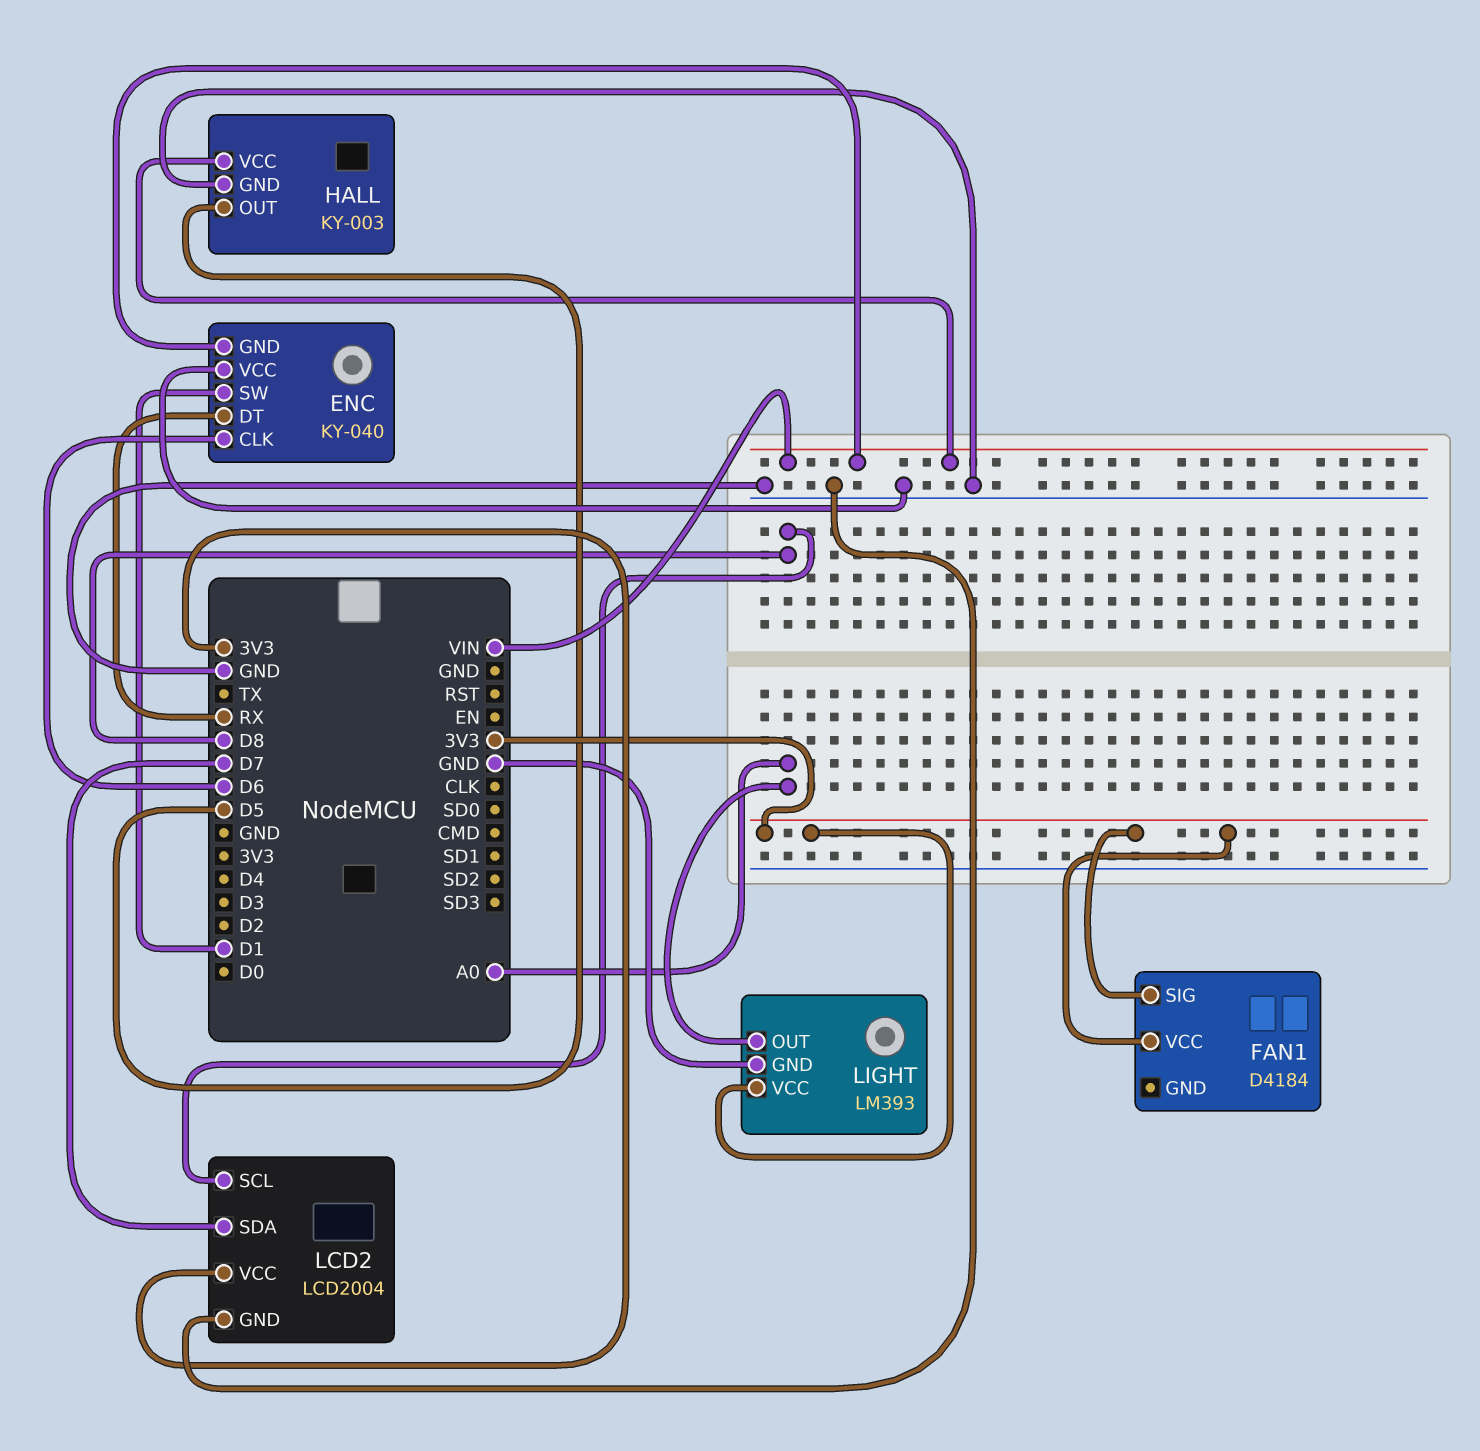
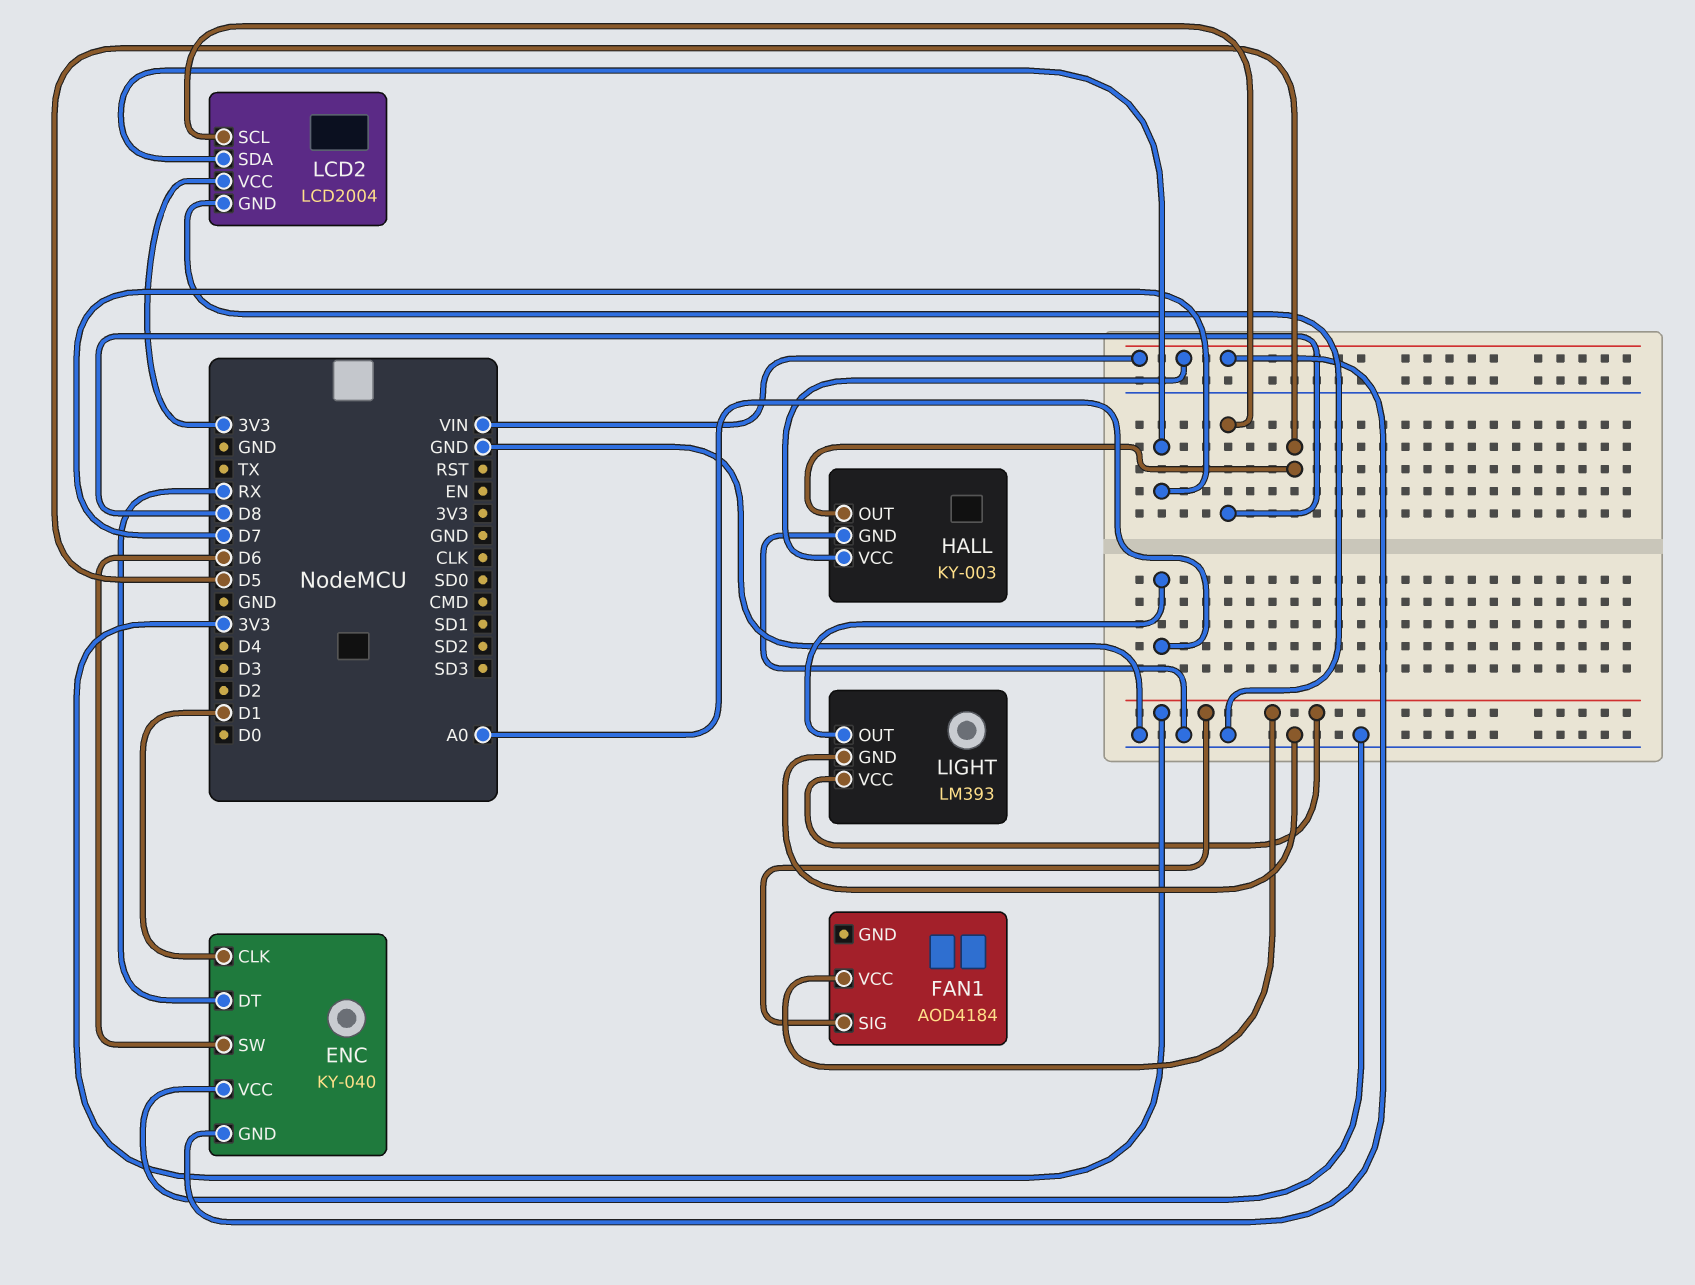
ENC pin CLK: D6 -> D1
ENC pin SW: D1 -> D6
FAN1: D4184 -> AOD4184

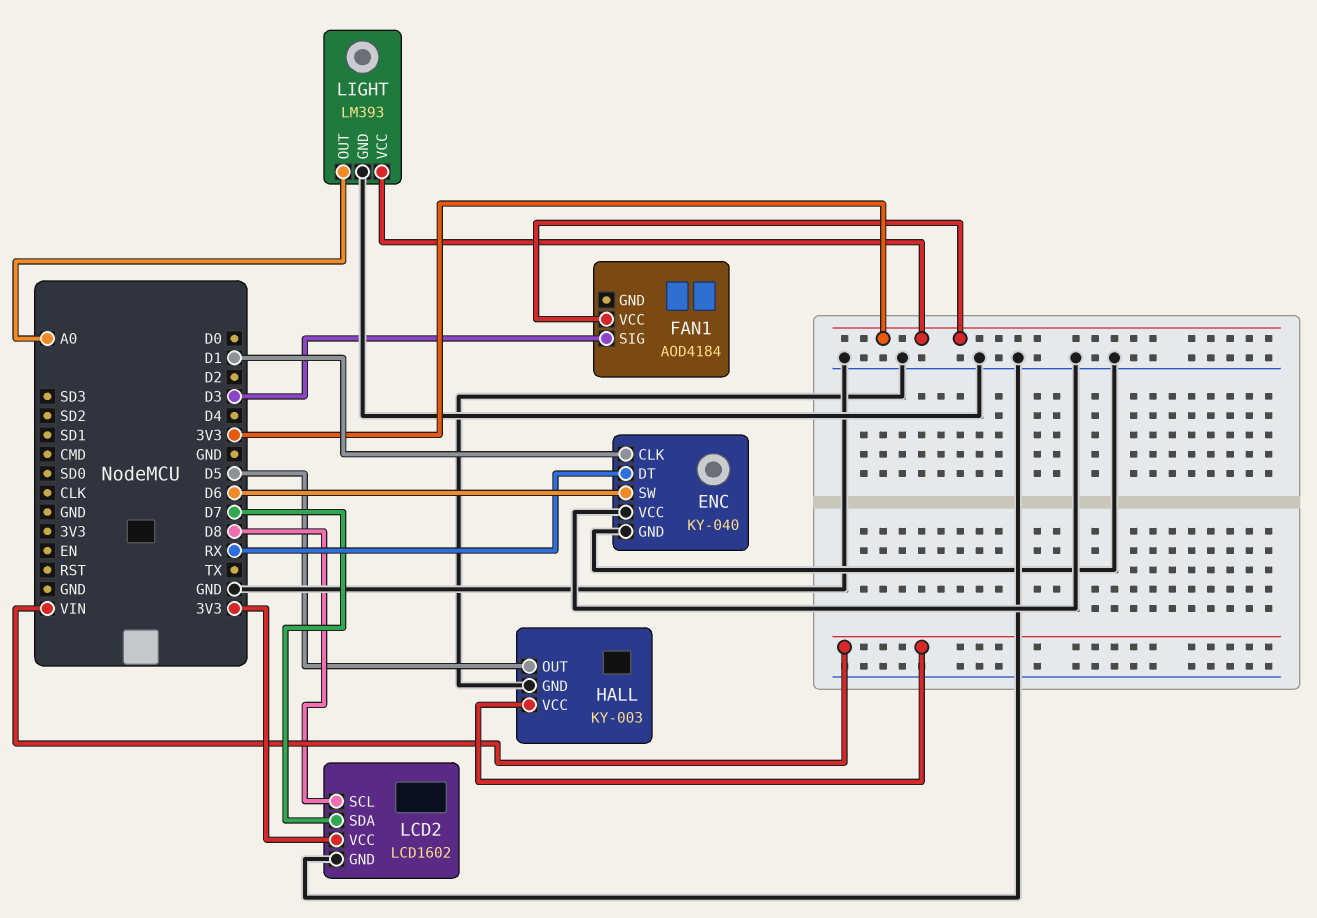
ENC pin GND: VIN -> GND
FAN1 pin SIG: 3V3 -> D3
LCD2: LCD2004 -> LCD1602

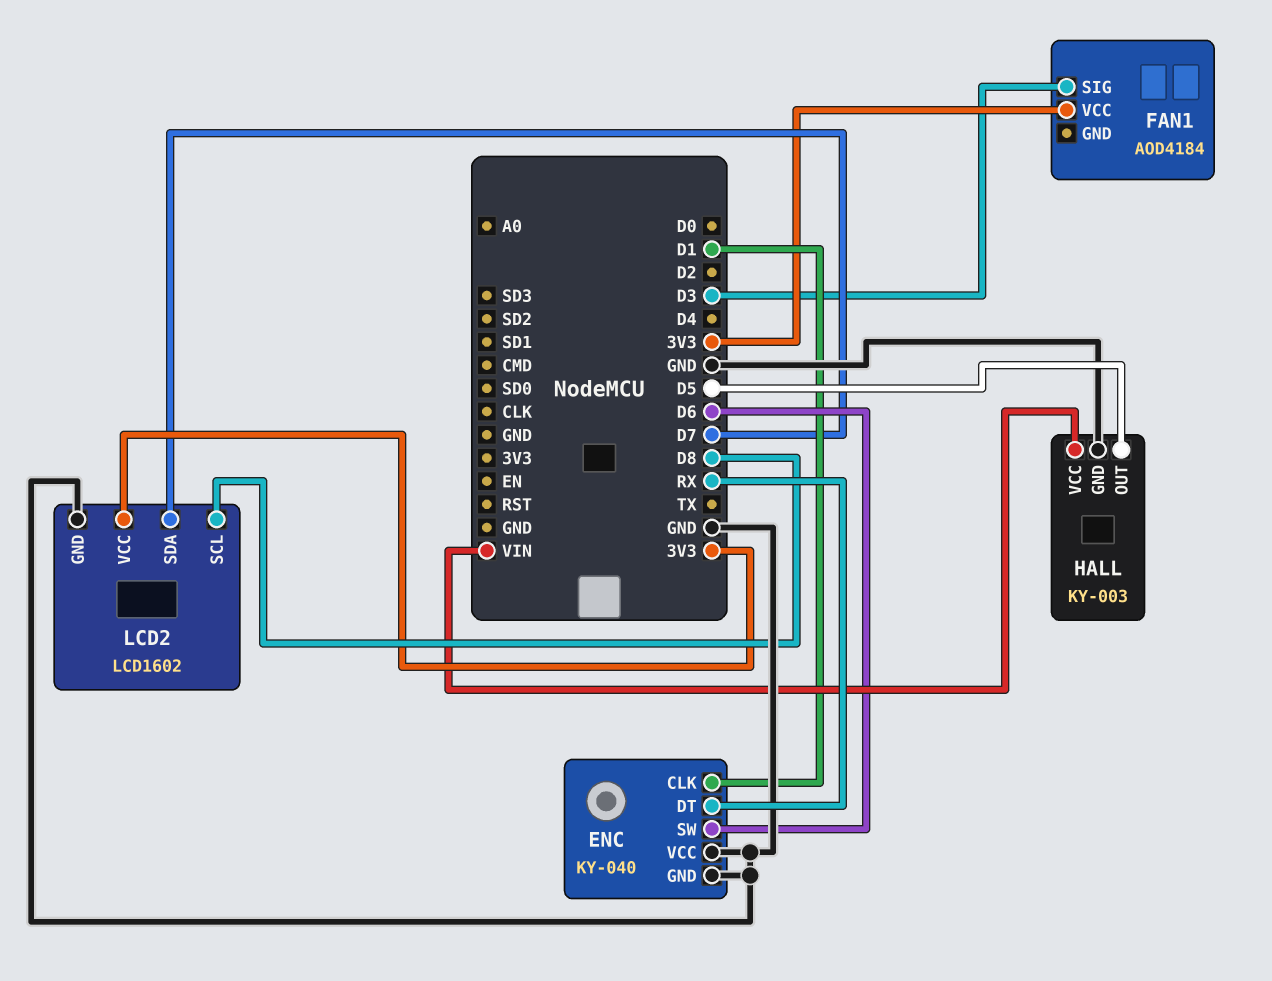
LIGHT: LM393 -> none
LIGHT pin GND: GND -> none
LIGHT pin OUT: A0 -> none
LIGHT pin VCC: 3V3 -> none

